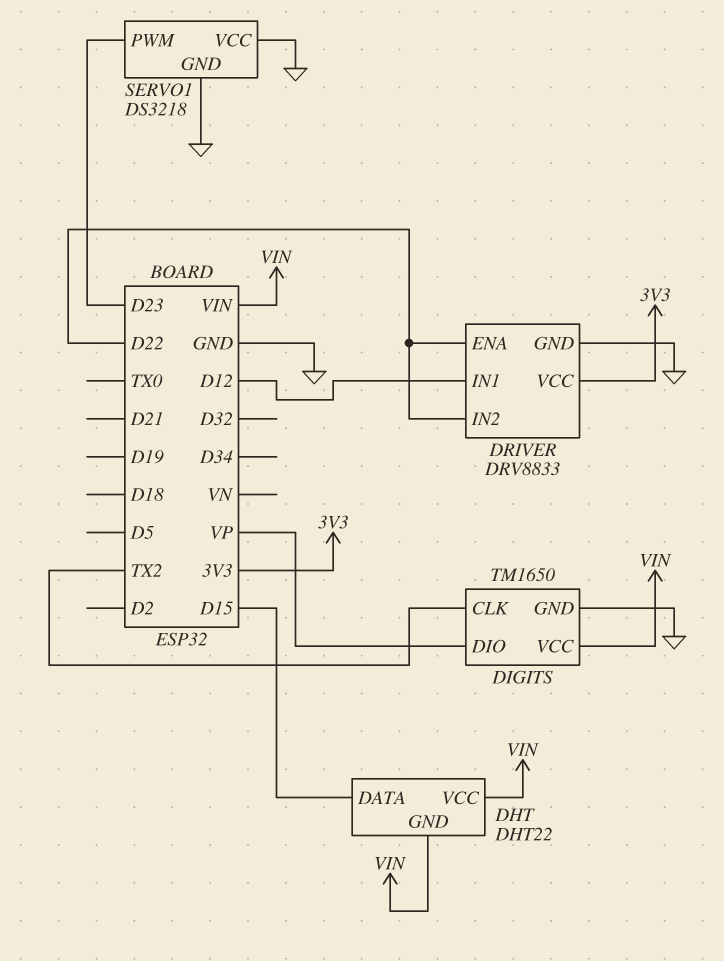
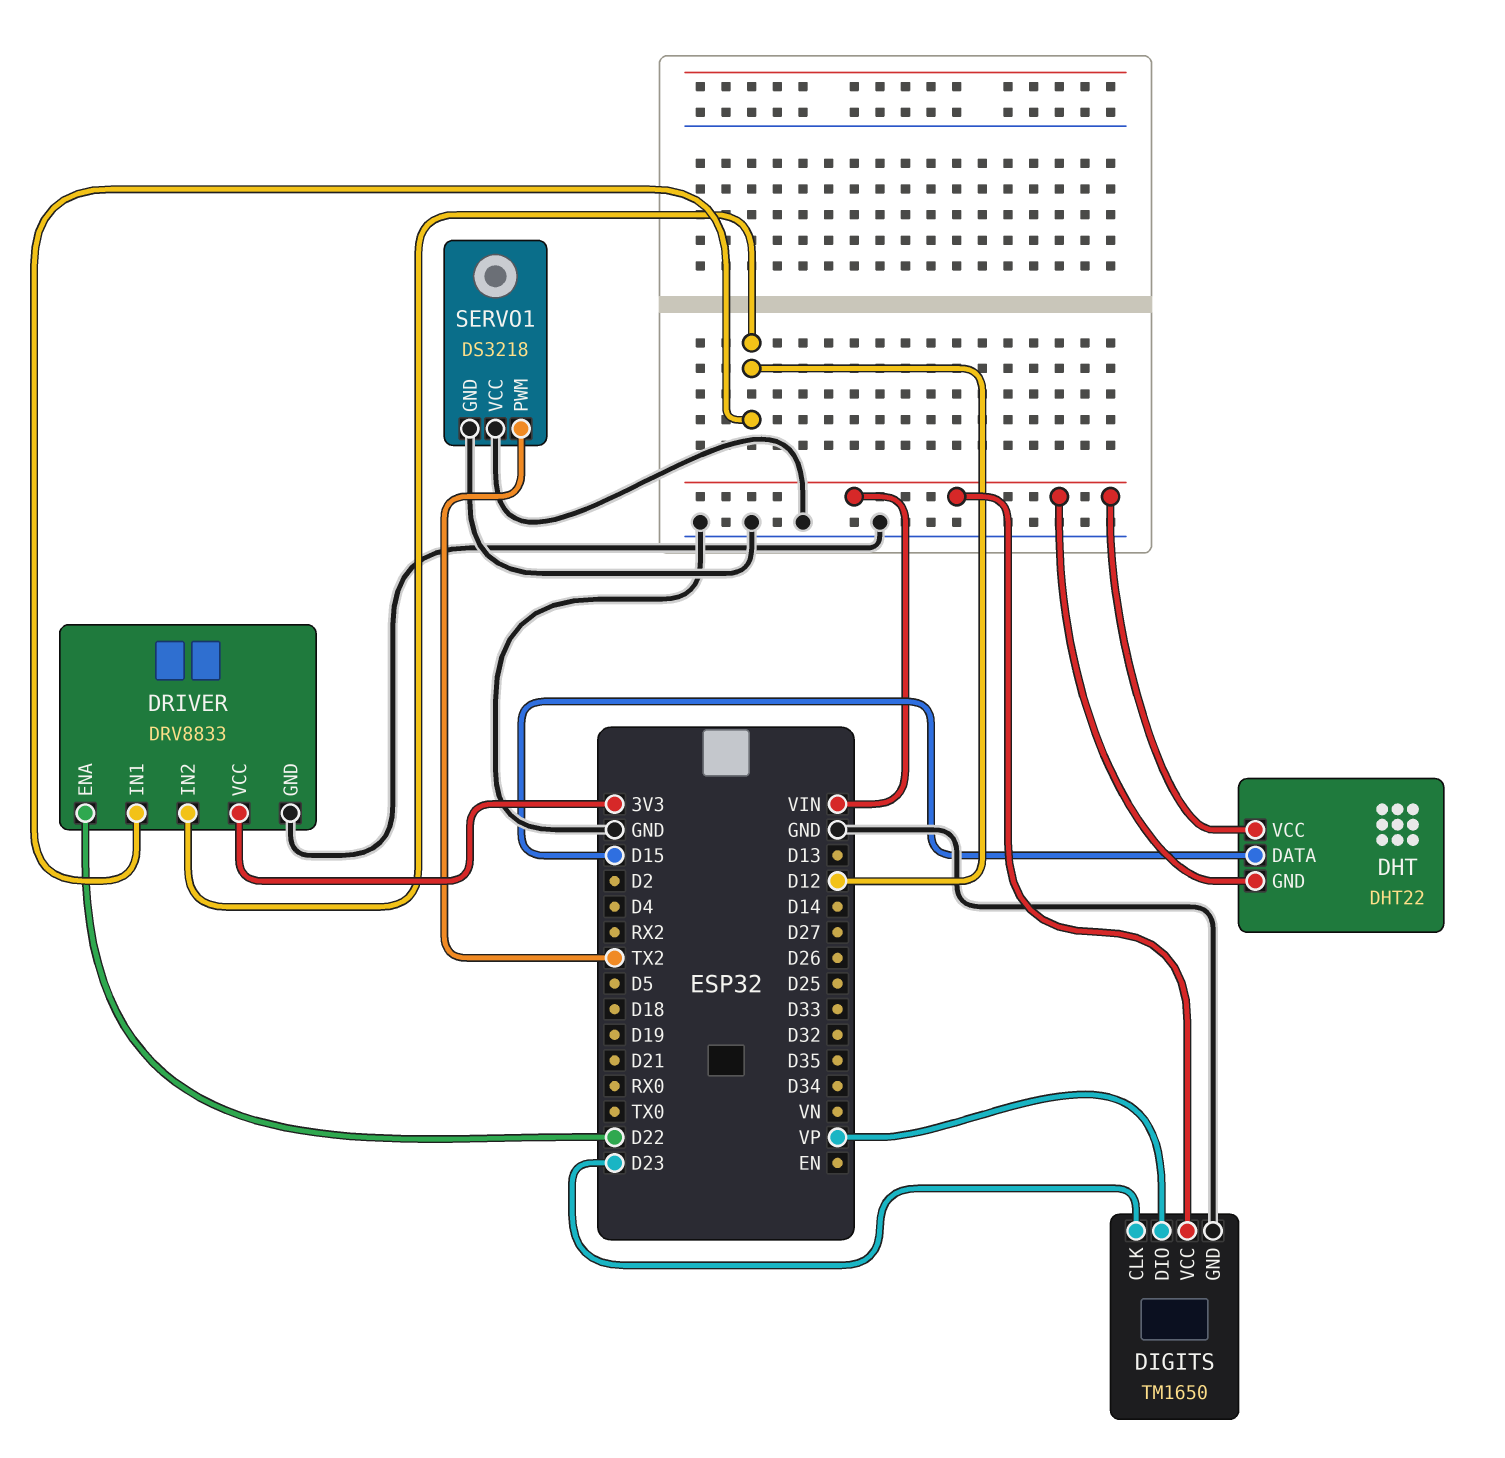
DIGITS pin CLK: TX2 -> D23
DRIVER pin IN2: D22 -> D12
SERVO1 pin PWM: D23 -> TX2

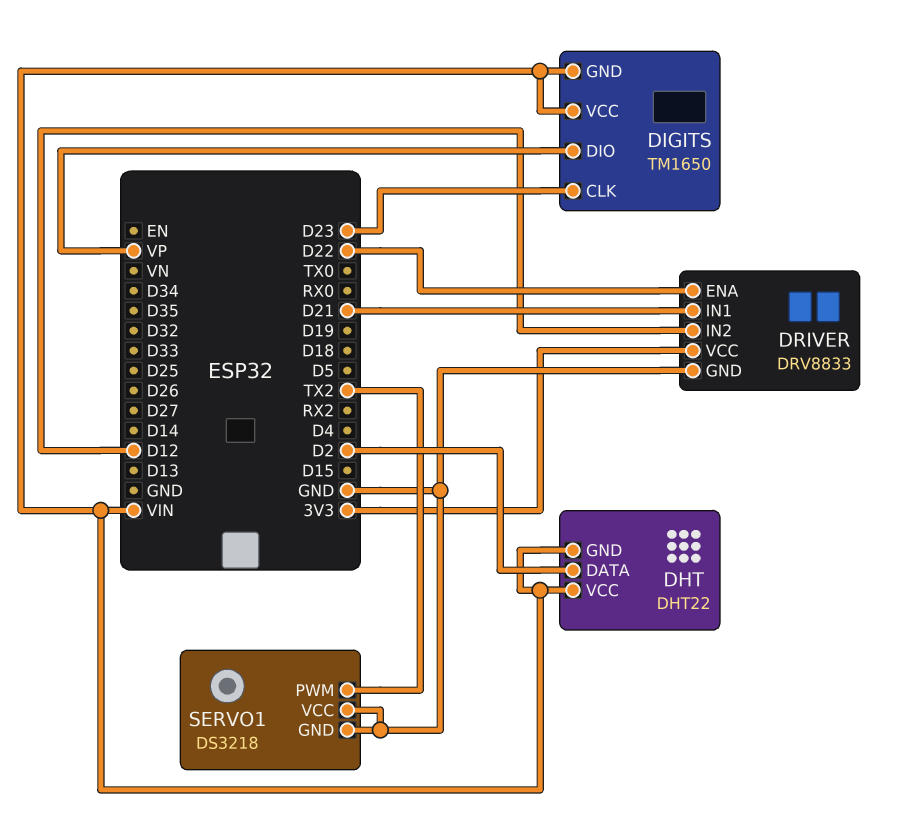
DHT pin DATA: D15 -> D2
DIGITS pin GND: GND -> VIN
DRIVER pin IN1: D12 -> D21

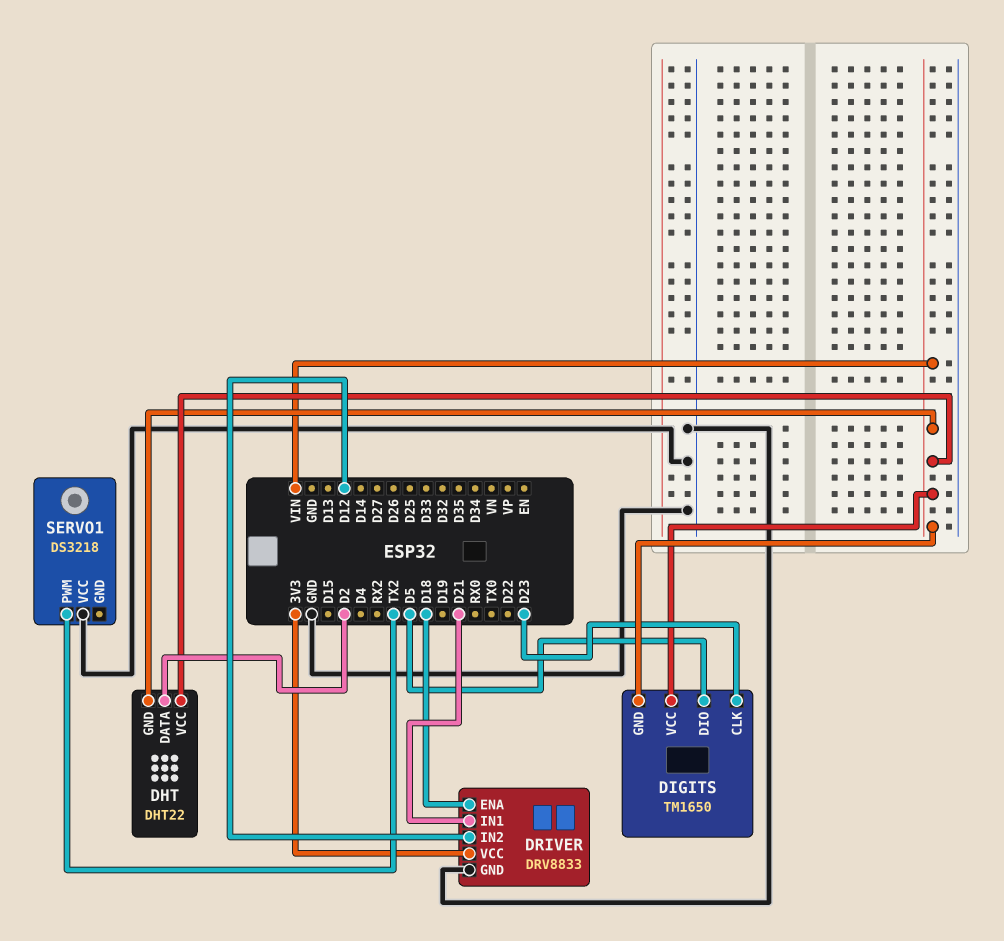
DIGITS pin DIO: VP -> D5
DRIVER pin ENA: D22 -> D18
SERVO1 pin GND: GND -> none

